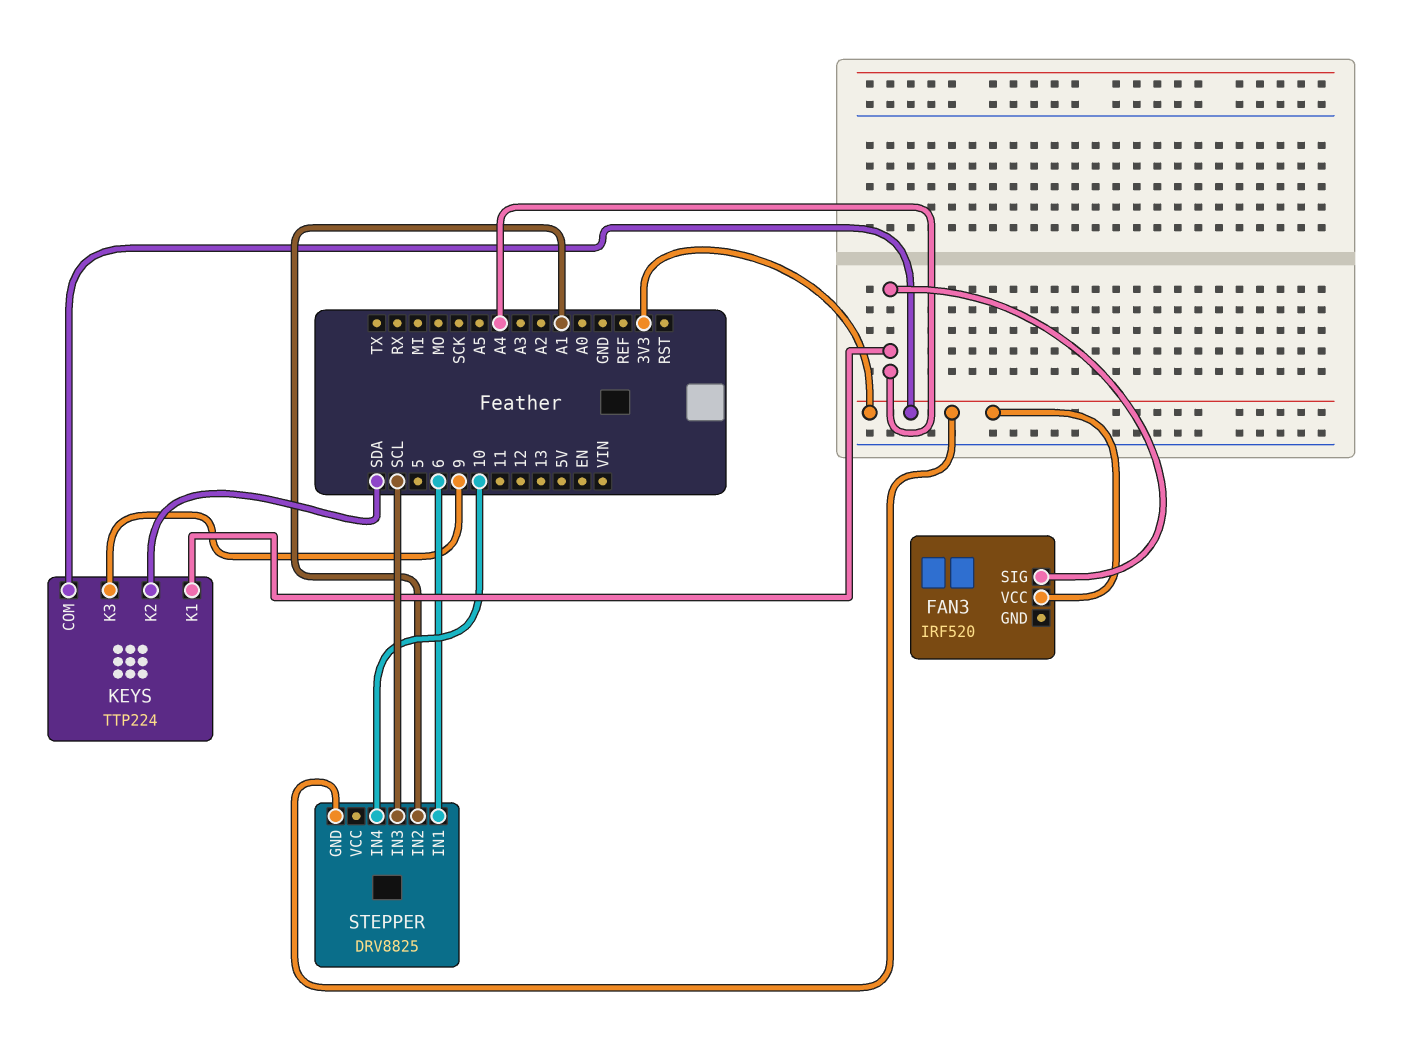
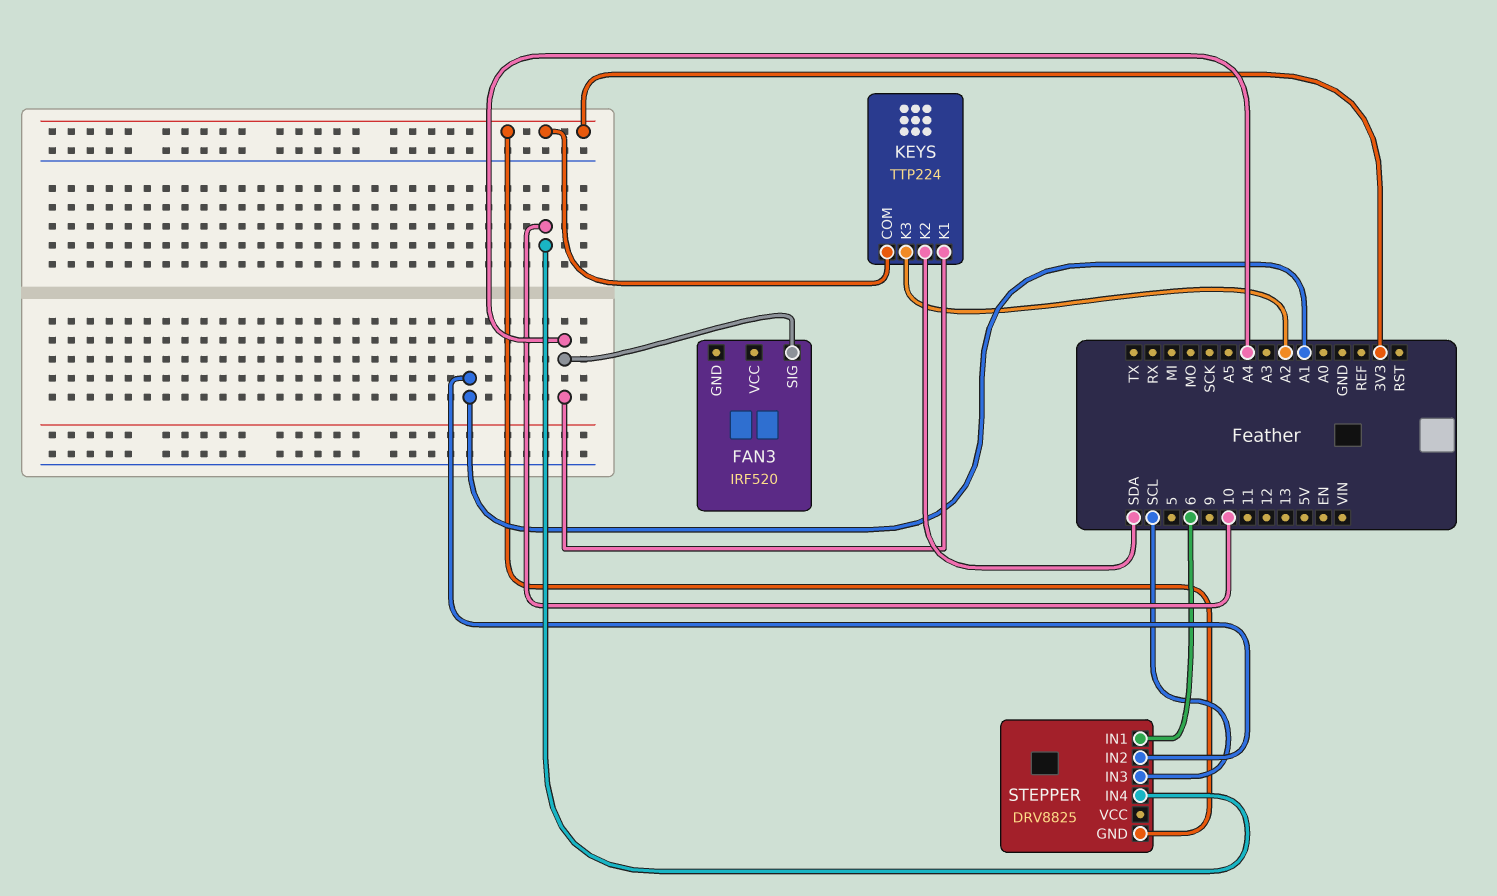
FAN3 pin VCC: 3V3 -> none
KEYS pin K3: 9 -> A2

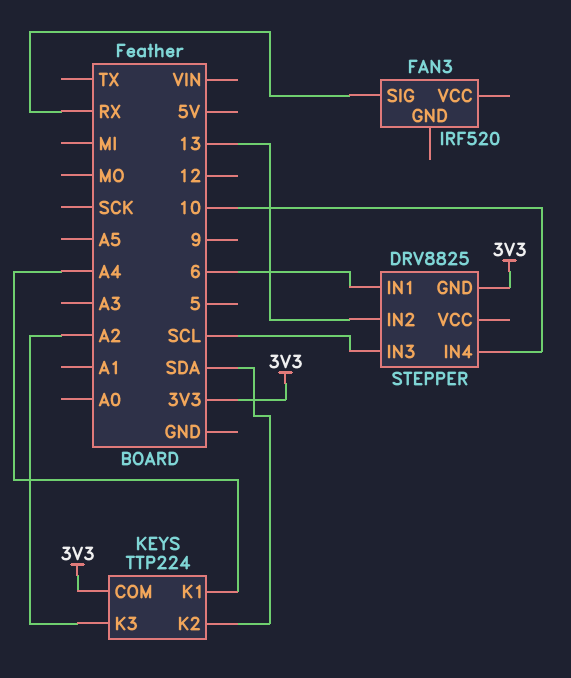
FAN3 pin SIG: A4 -> RX
STEPPER pin IN2: A1 -> 13

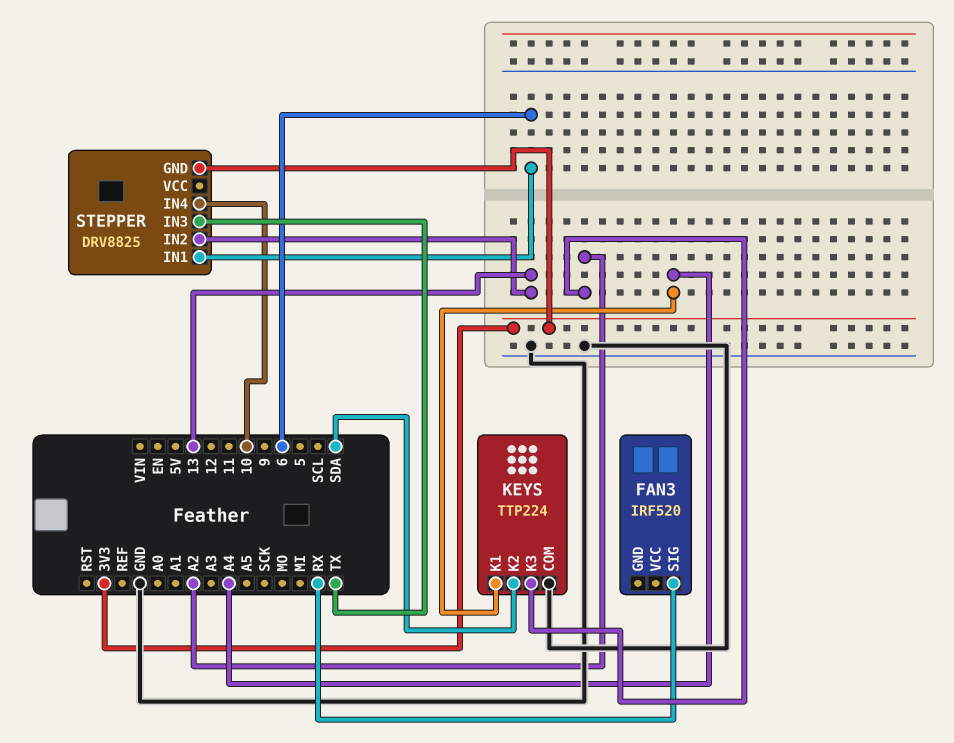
KEYS pin COM: 3V3 -> GND
STEPPER pin IN3: SCL -> TX

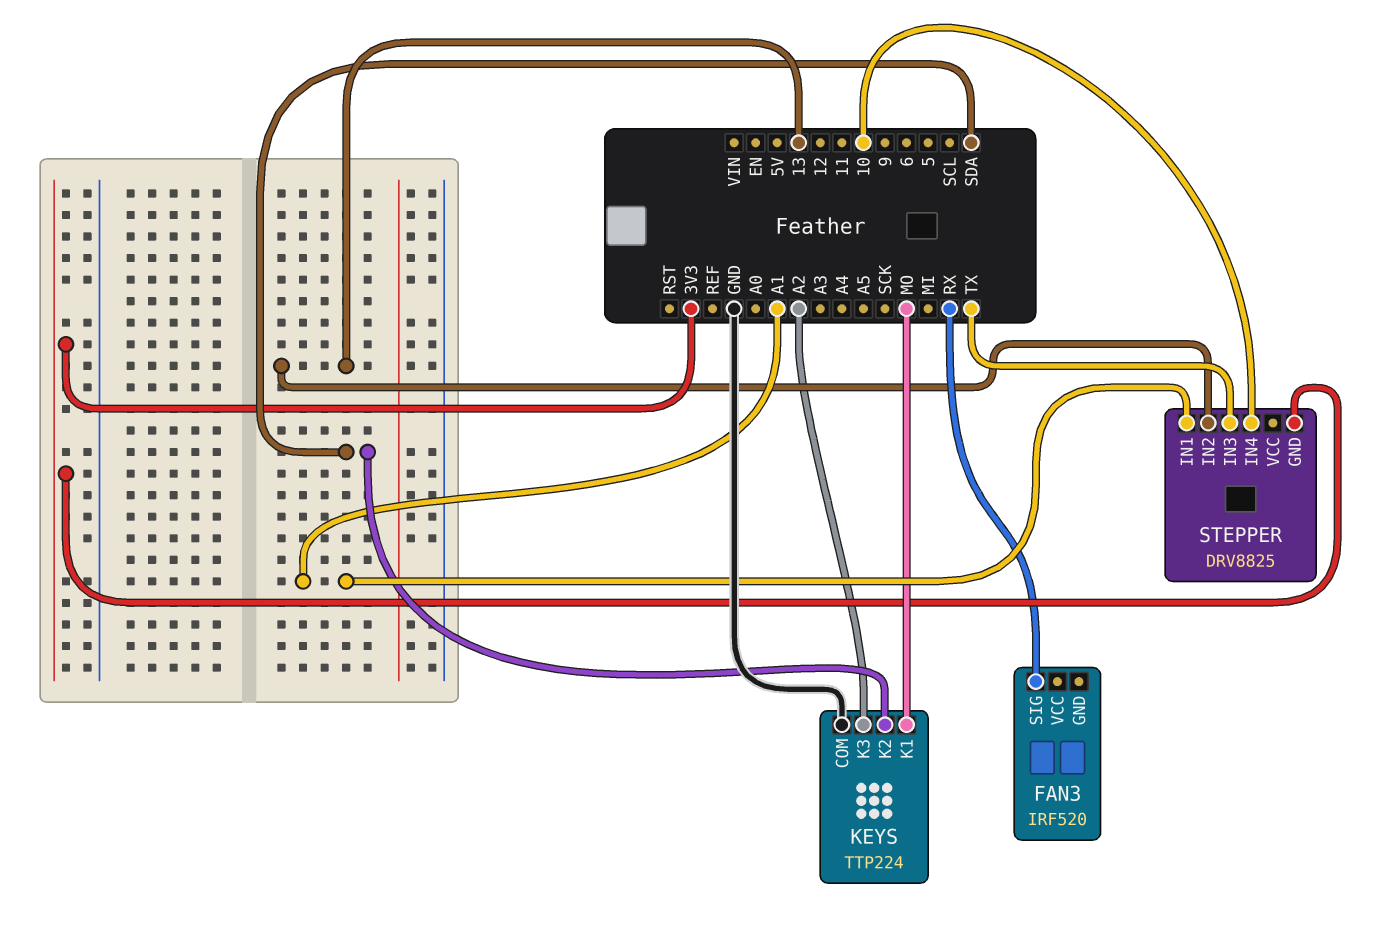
KEYS pin K1: A4 -> MO
STEPPER pin IN1: 6 -> A1

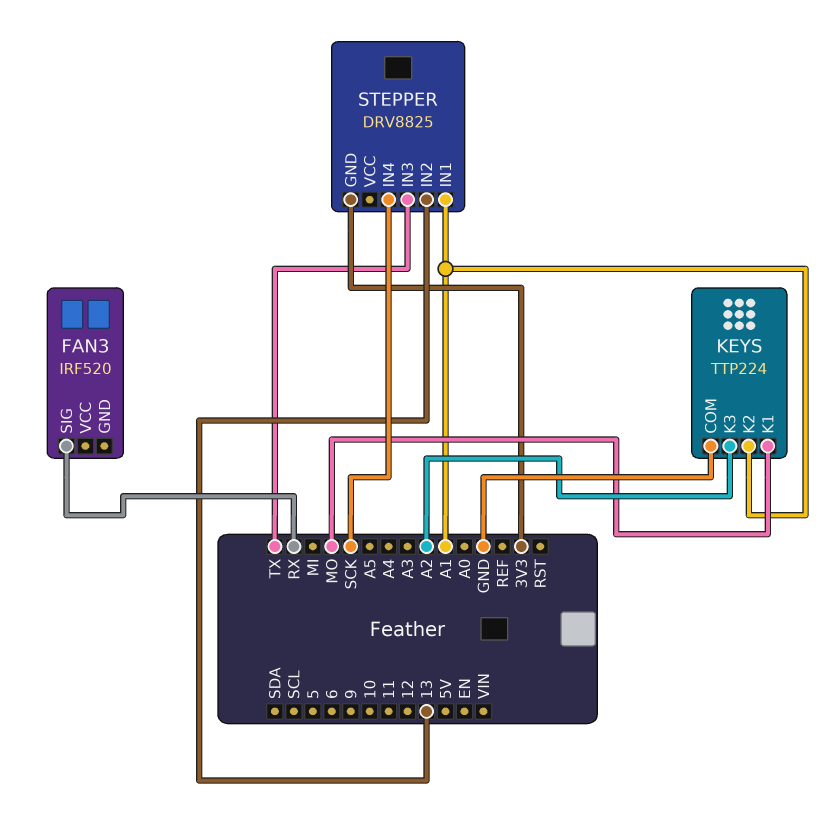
KEYS pin K2: SDA -> A1
STEPPER pin IN4: 10 -> SCK

